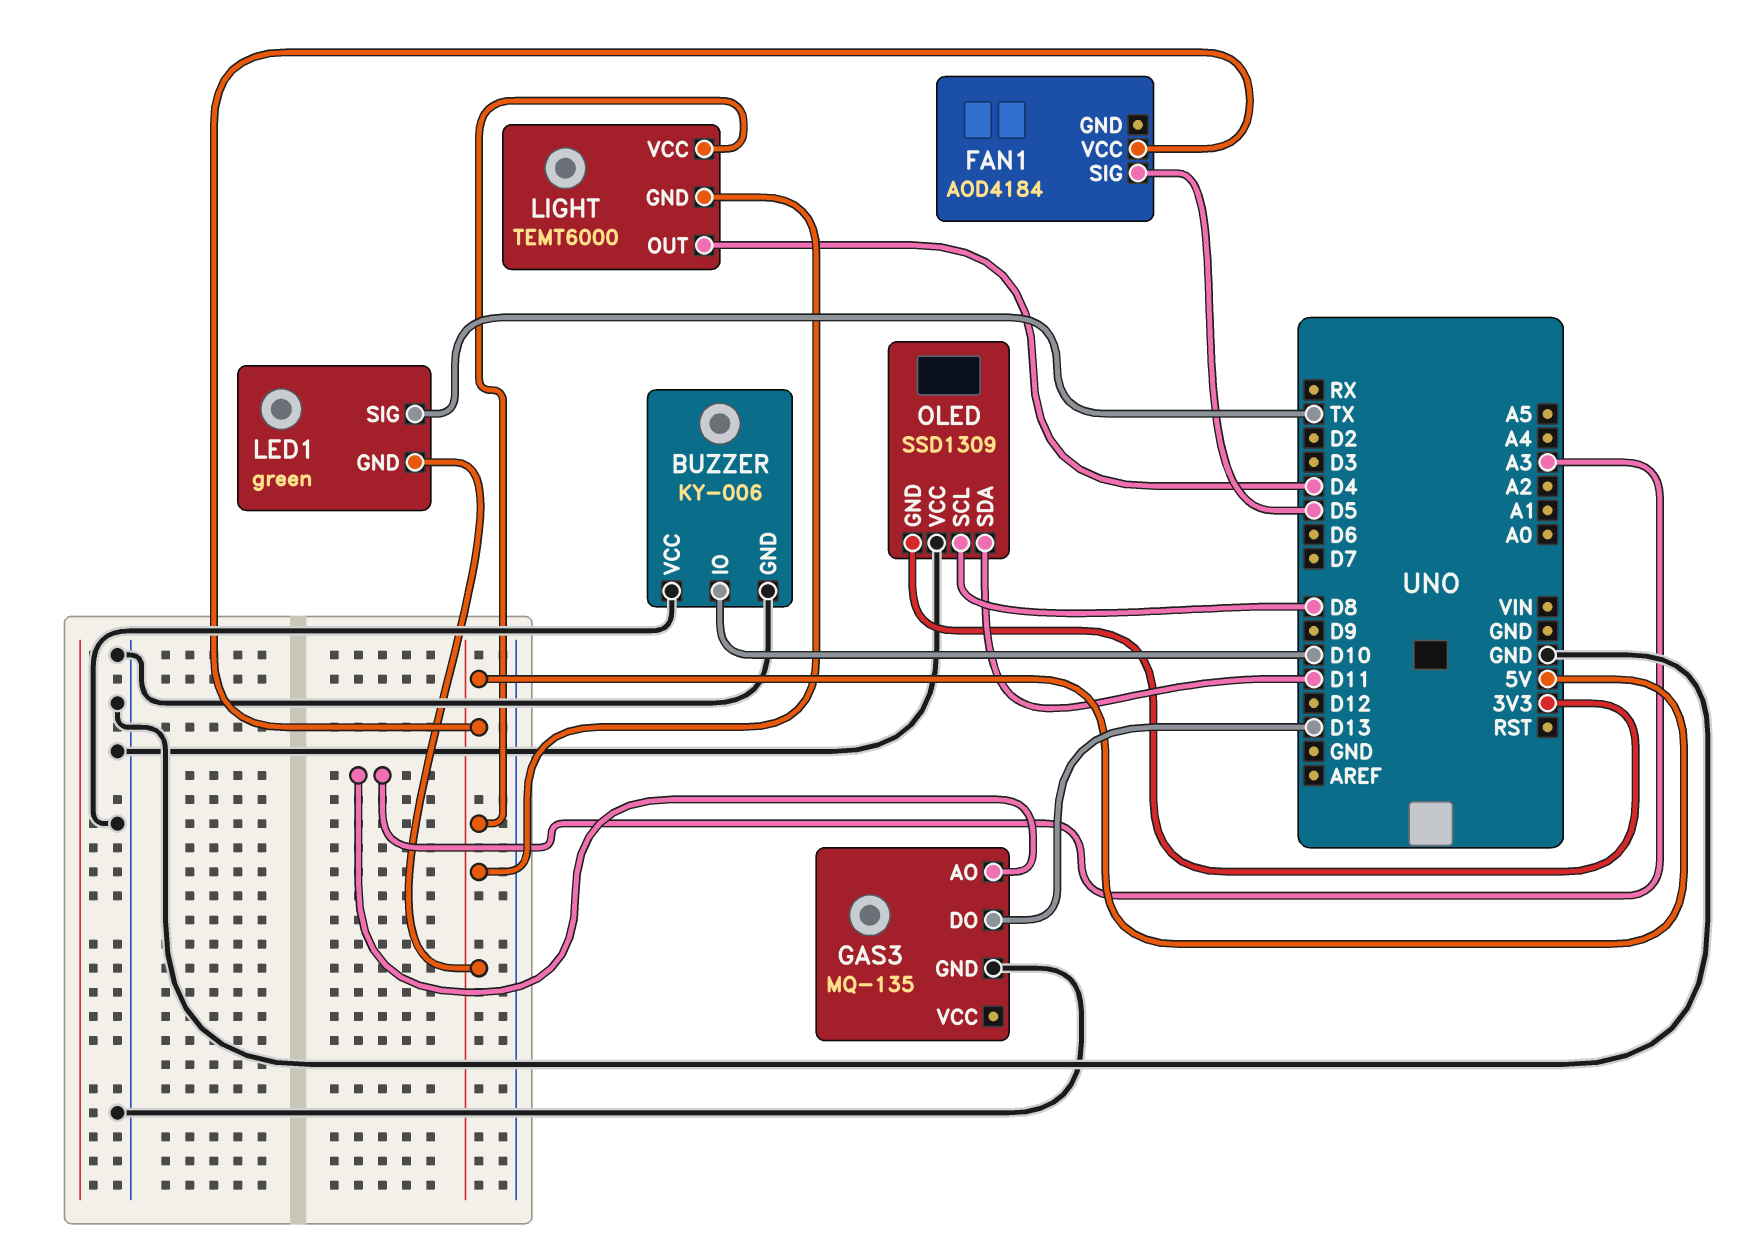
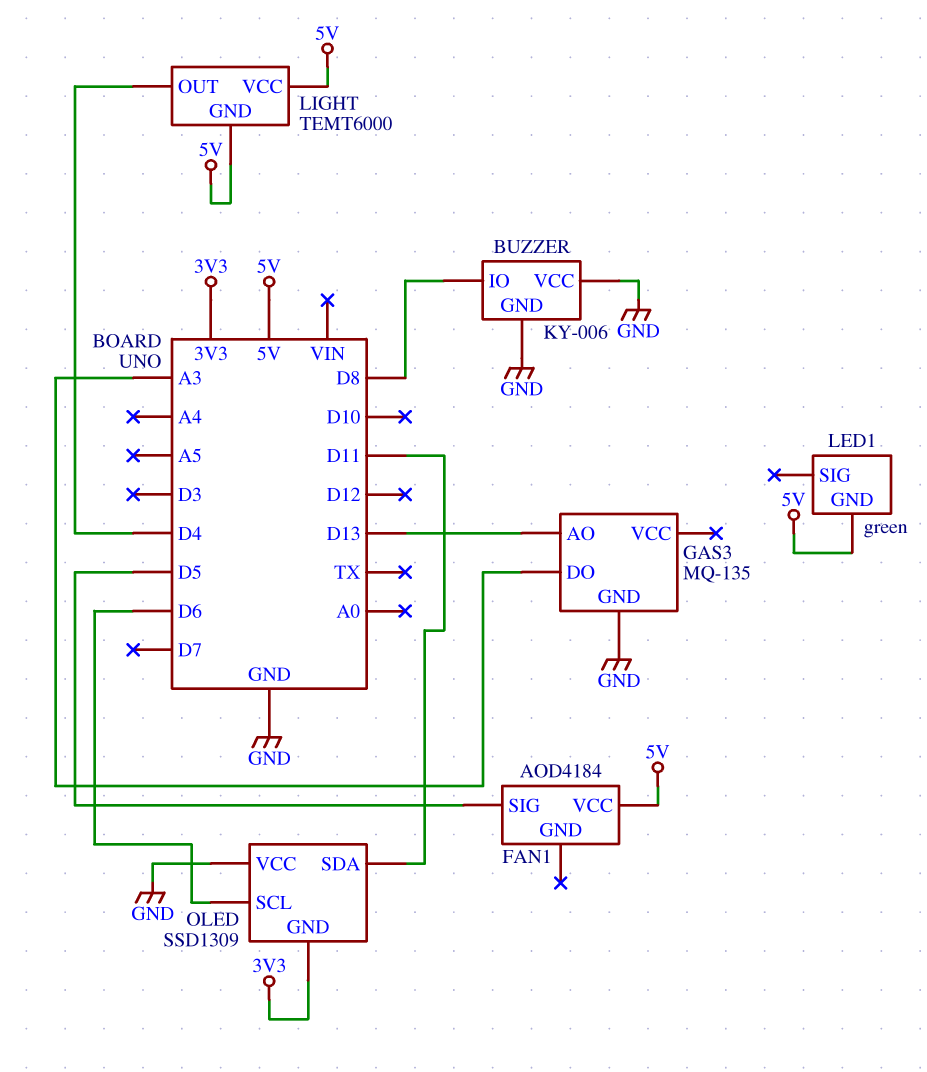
BUZZER pin IO: D10 -> D8
GAS3 pin AO: A3 -> D13
GAS3 pin DO: D13 -> A3
LED1 pin SIG: TX -> none
OLED pin SCL: D8 -> D6

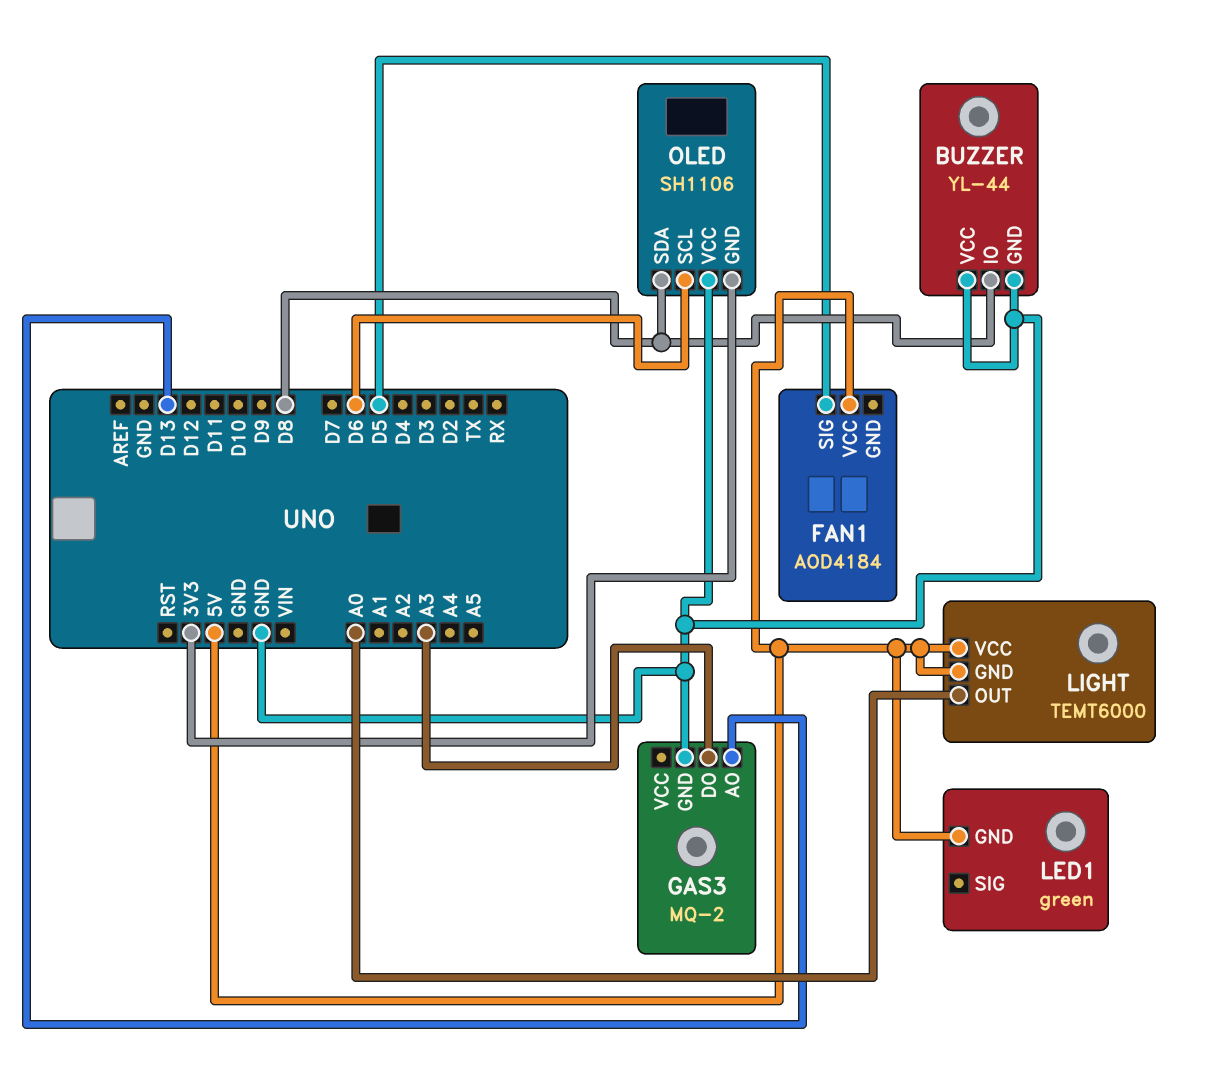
BUZZER: KY-006 -> YL-44
GAS3: MQ-135 -> MQ-2
LIGHT pin OUT: D4 -> A0
OLED: SSD1309 -> SH1106
OLED pin SDA: D11 -> D8

